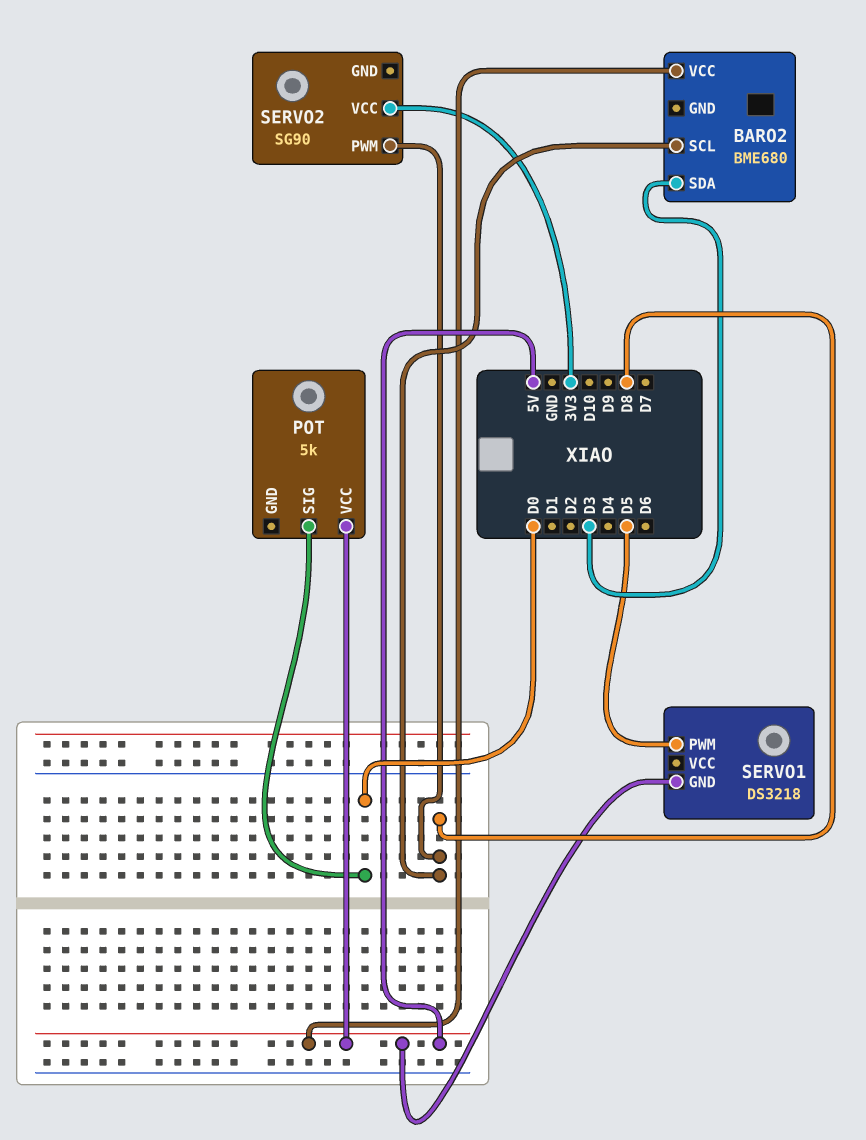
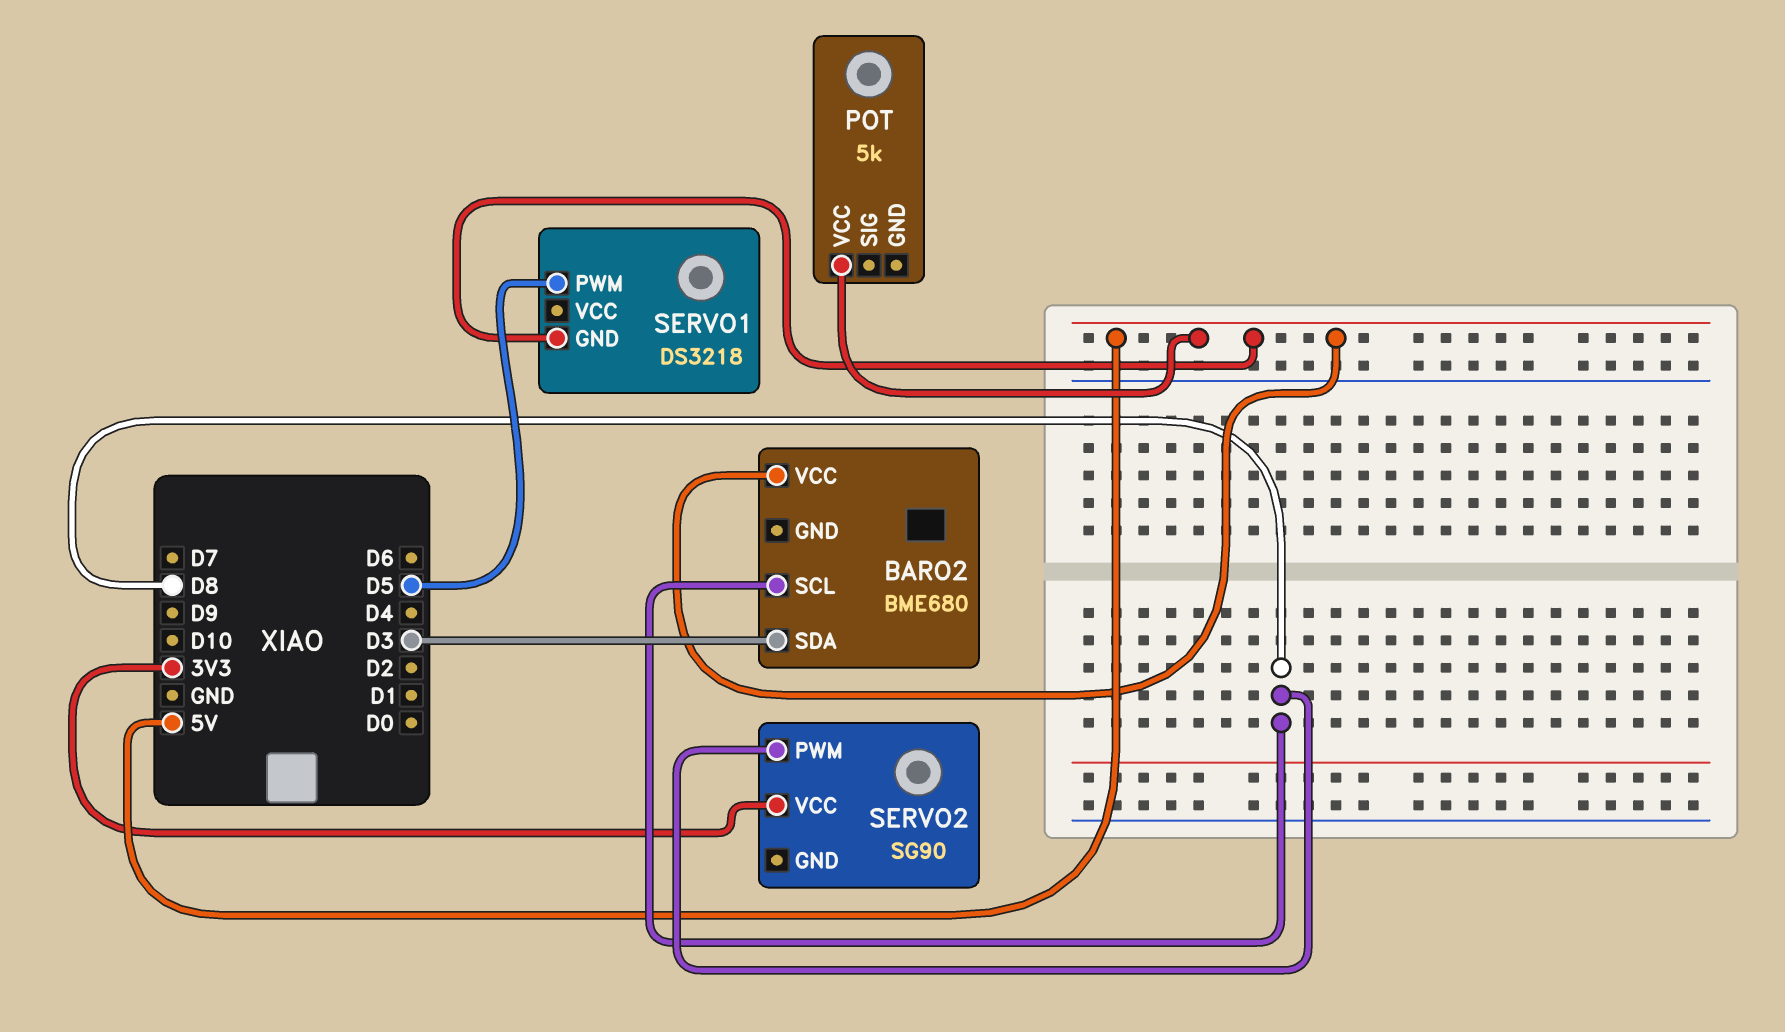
POT pin SIG: D0 -> none

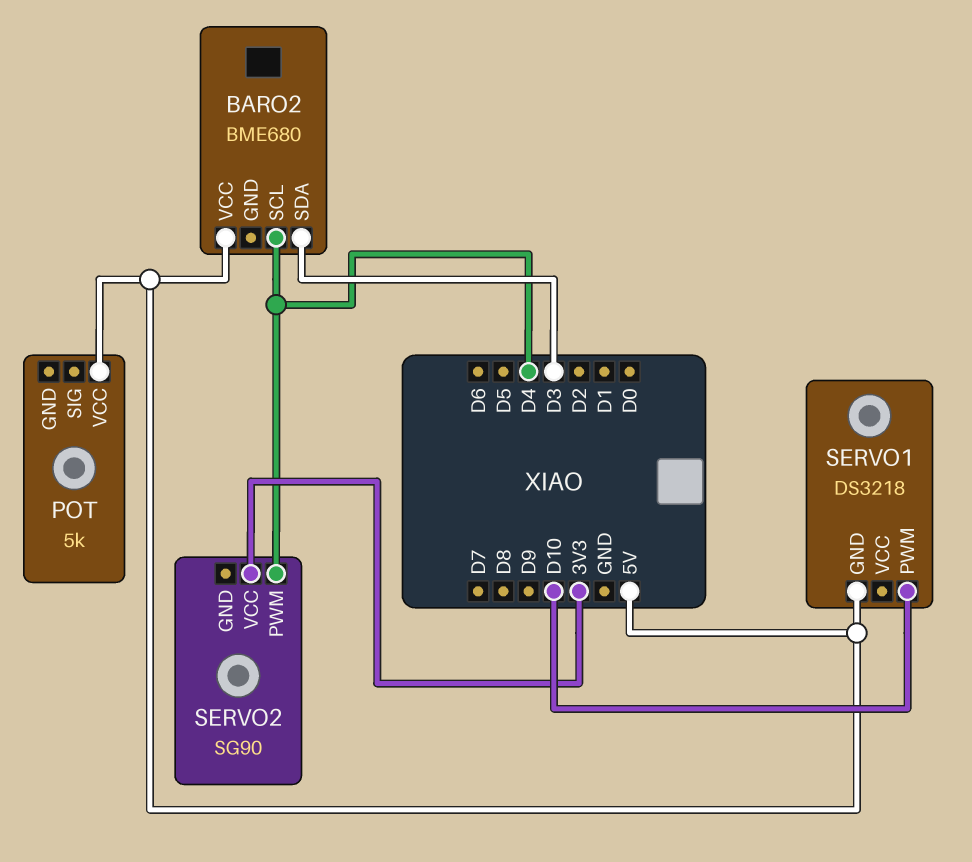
BARO2 pin SCL: D8 -> D4
SERVO1 pin PWM: D5 -> D10
SERVO2 pin PWM: D8 -> D4

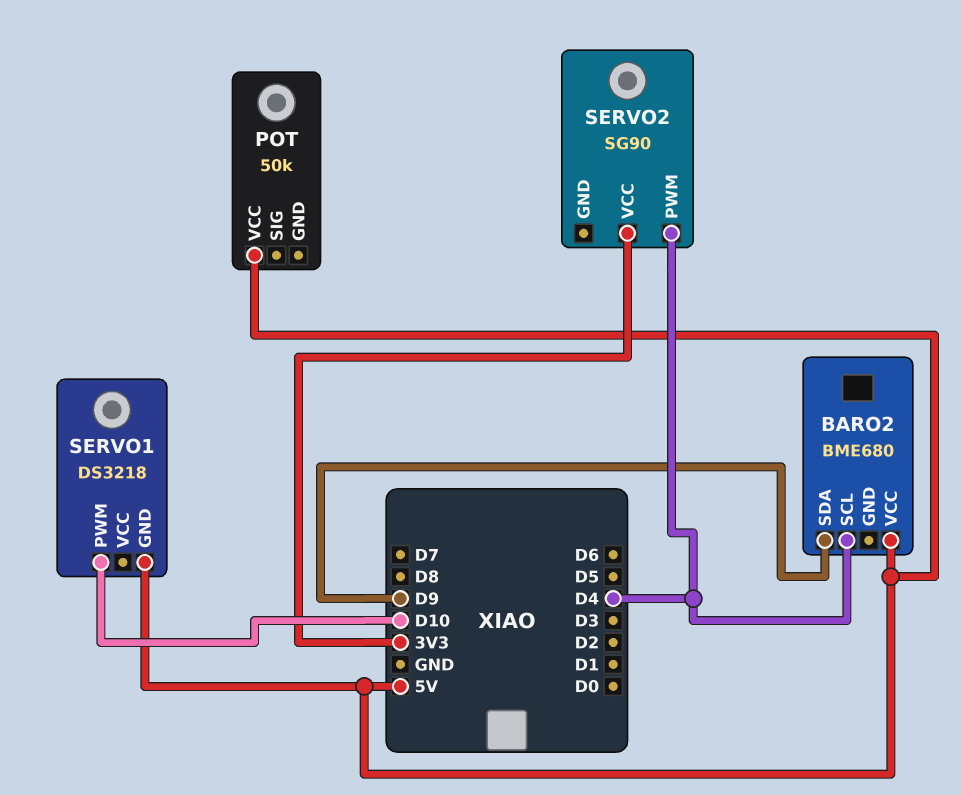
BARO2 pin SDA: D3 -> D9
POT: 5k -> 50k

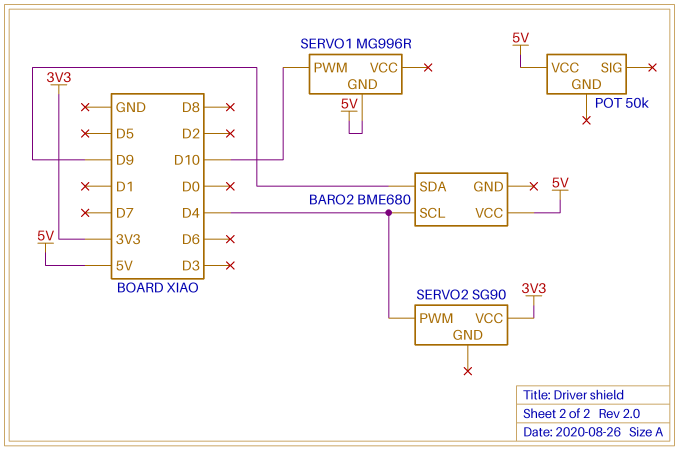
SERVO1: DS3218 -> MG996R

